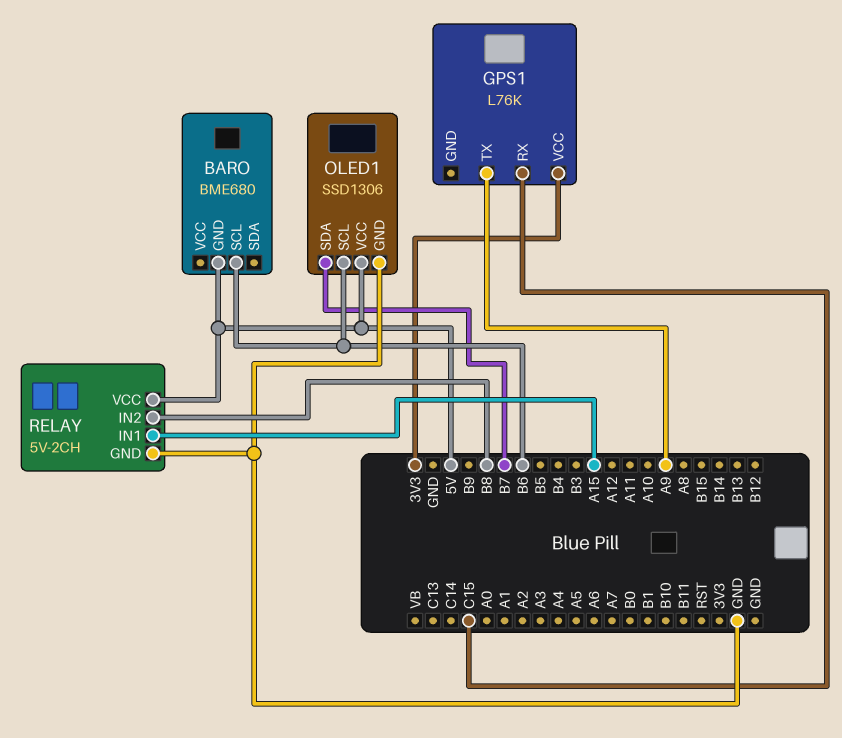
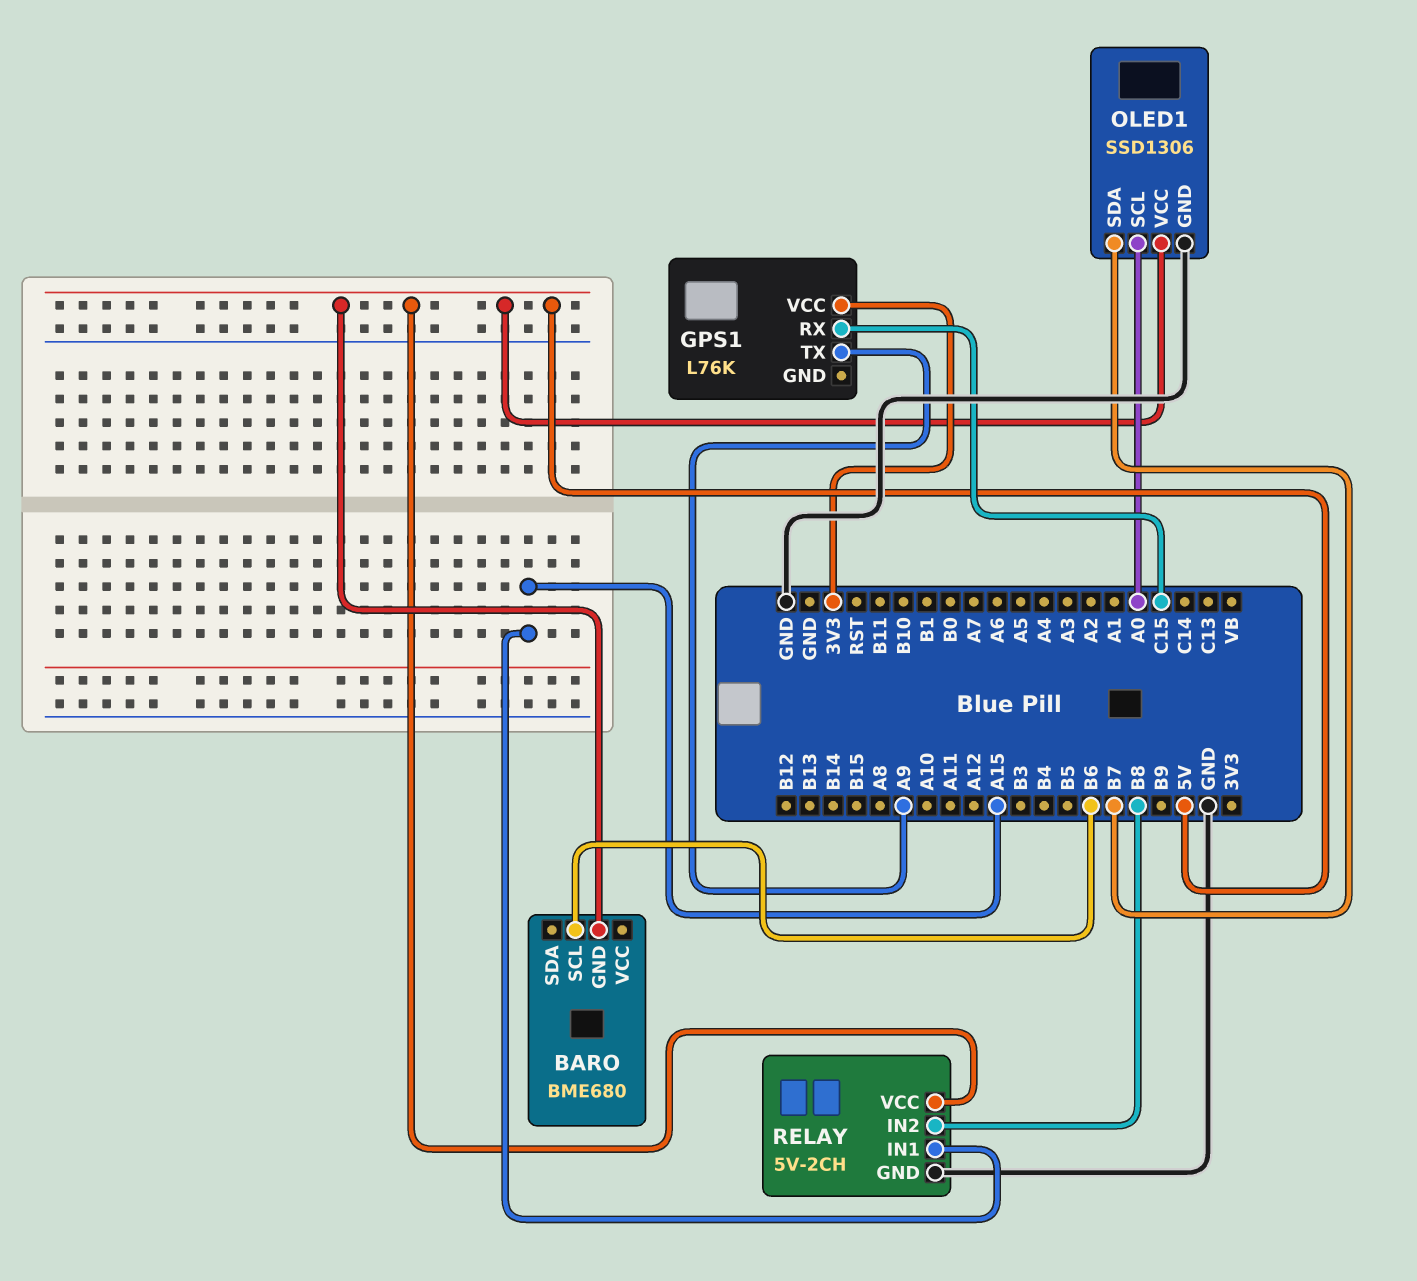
OLED1 pin SCL: B6 -> A0

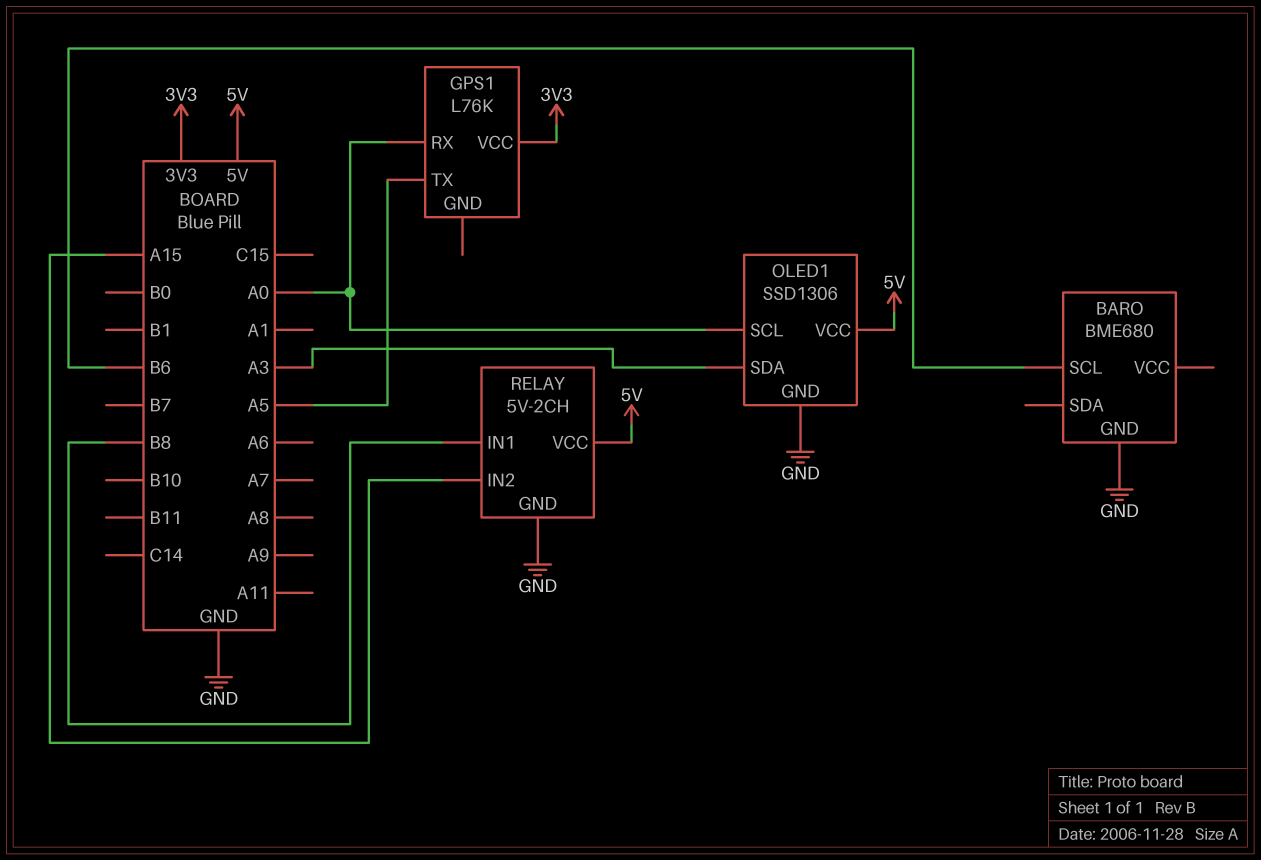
BARO pin GND: 5V -> GND
GPS1 pin RX: C15 -> A0
GPS1 pin TX: A9 -> A5
OLED1 pin SDA: B7 -> A3
RELAY pin IN1: A15 -> B8
RELAY pin IN2: B8 -> A15

